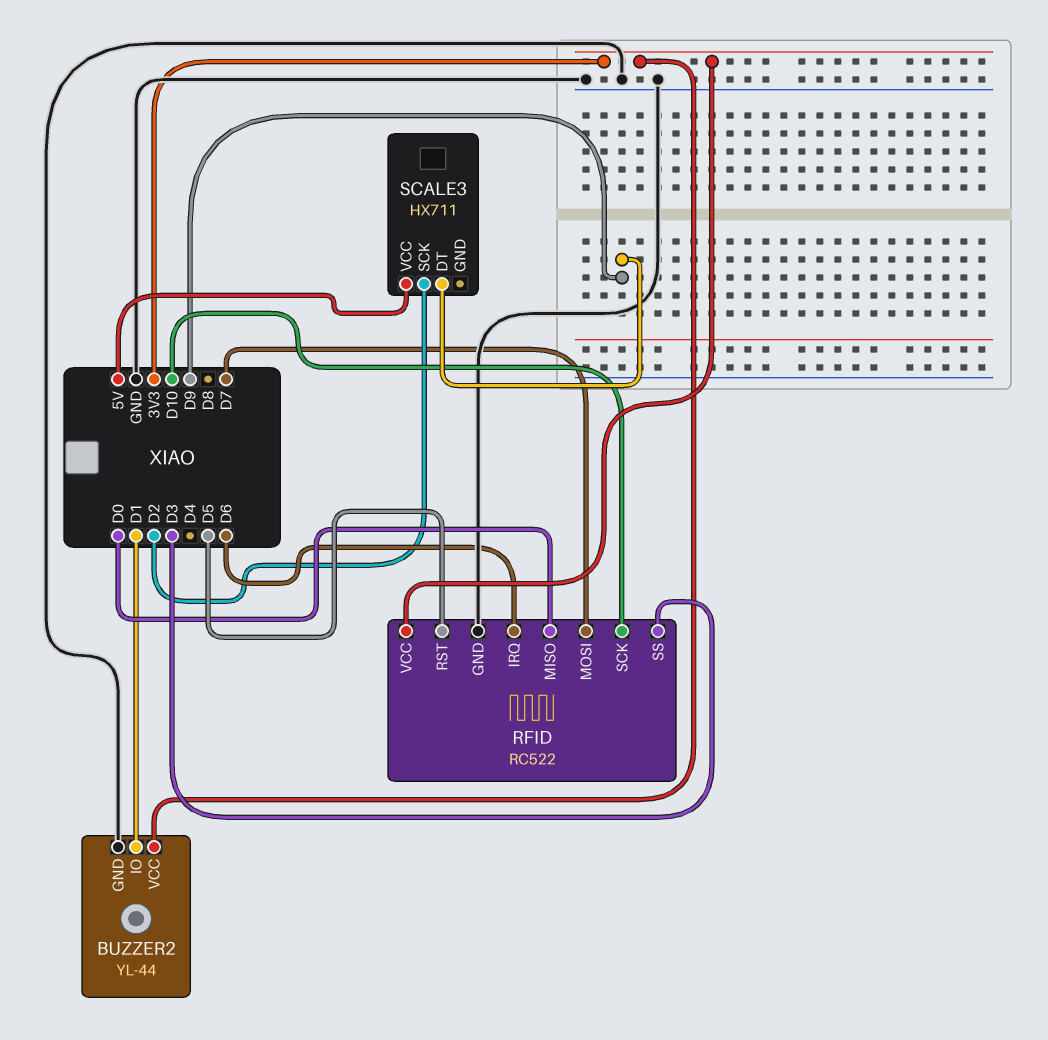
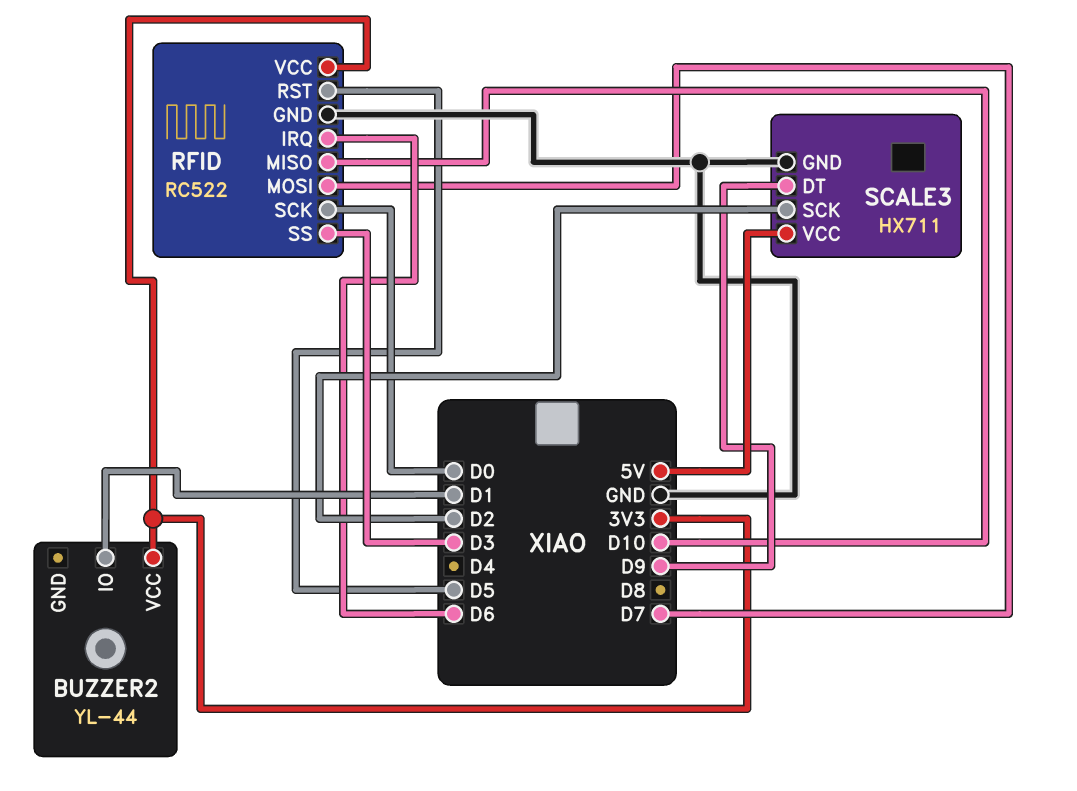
BUZZER2 pin GND: GND -> none
RFID pin MISO: D0 -> D10
RFID pin SCK: D10 -> D0
SCALE3 pin GND: none -> GND

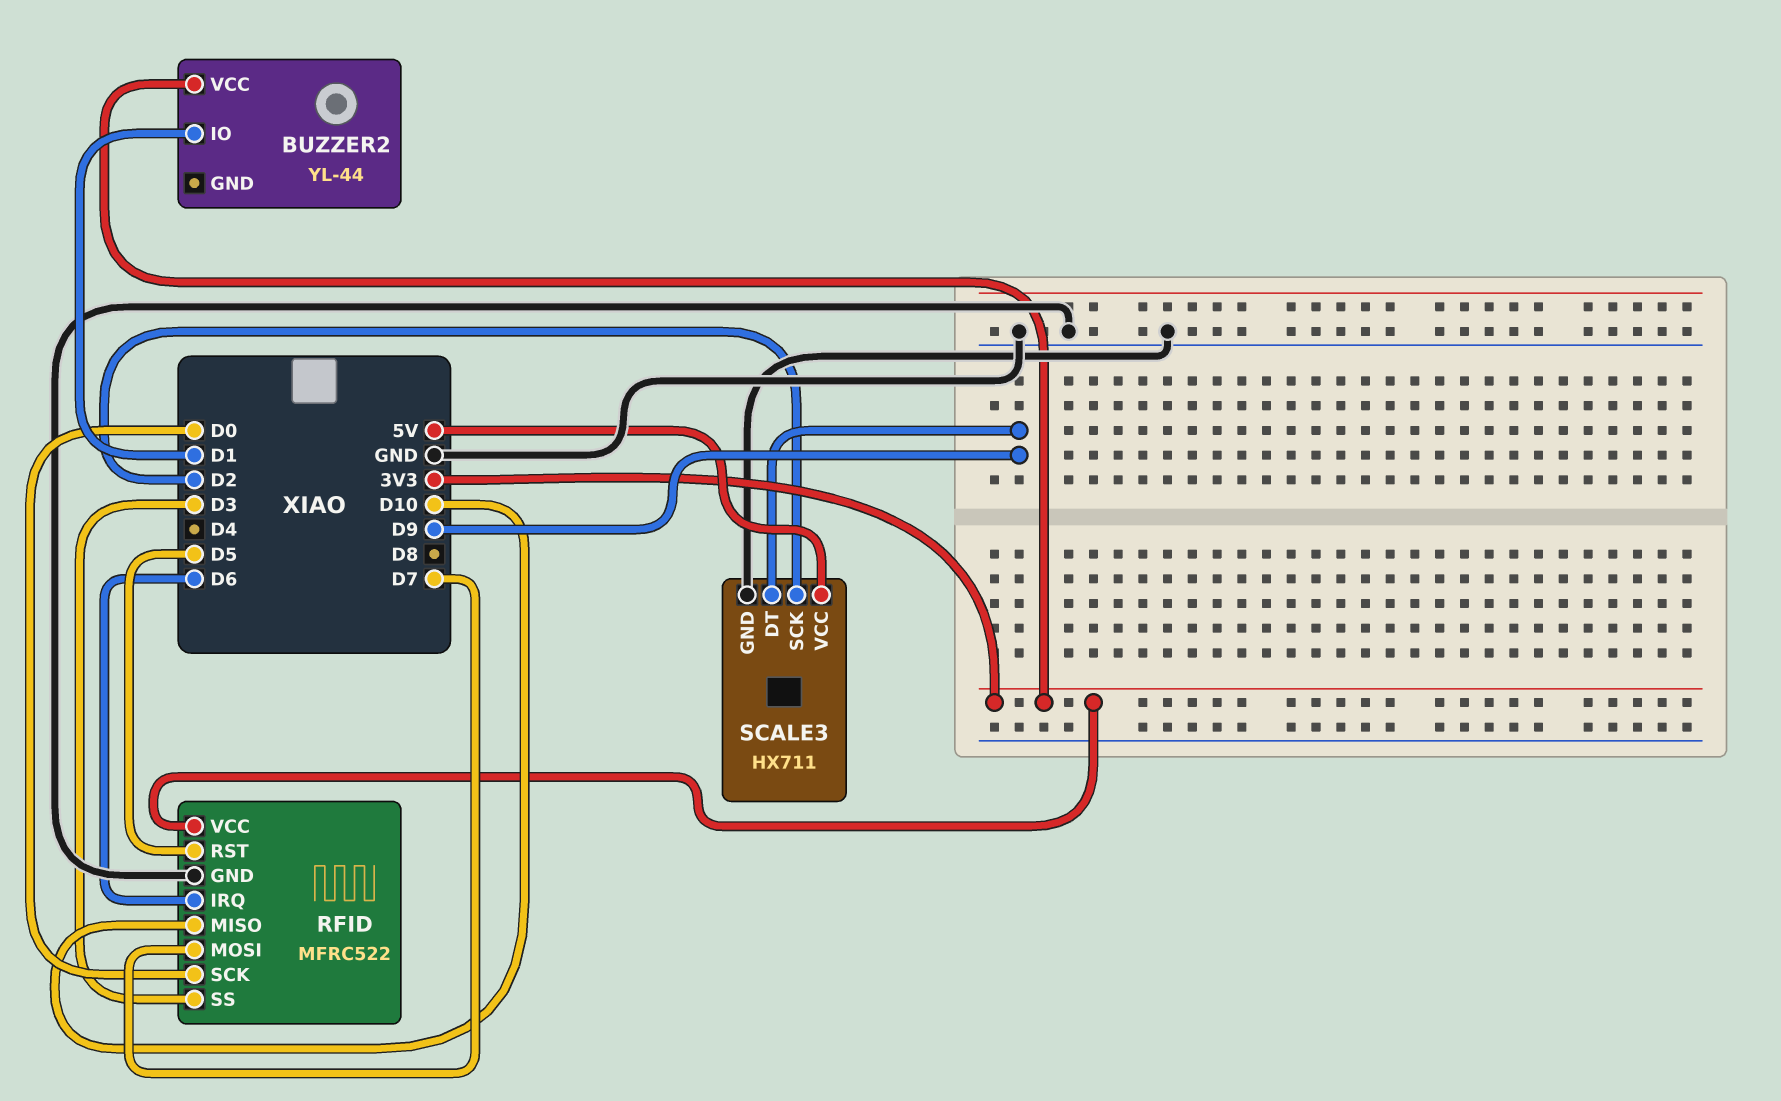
RFID: RC522 -> MFRC522

